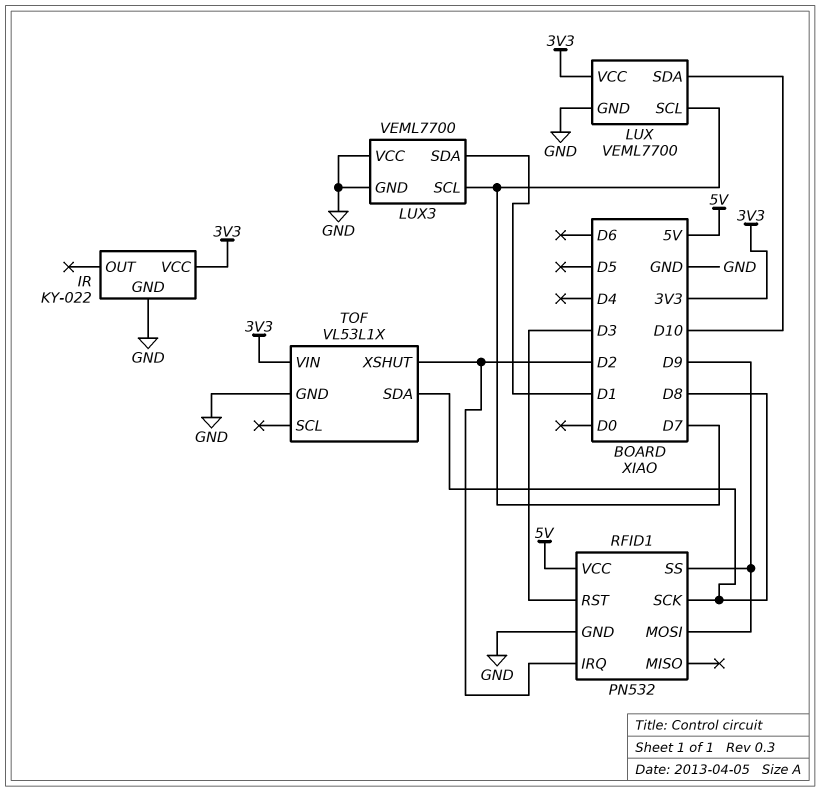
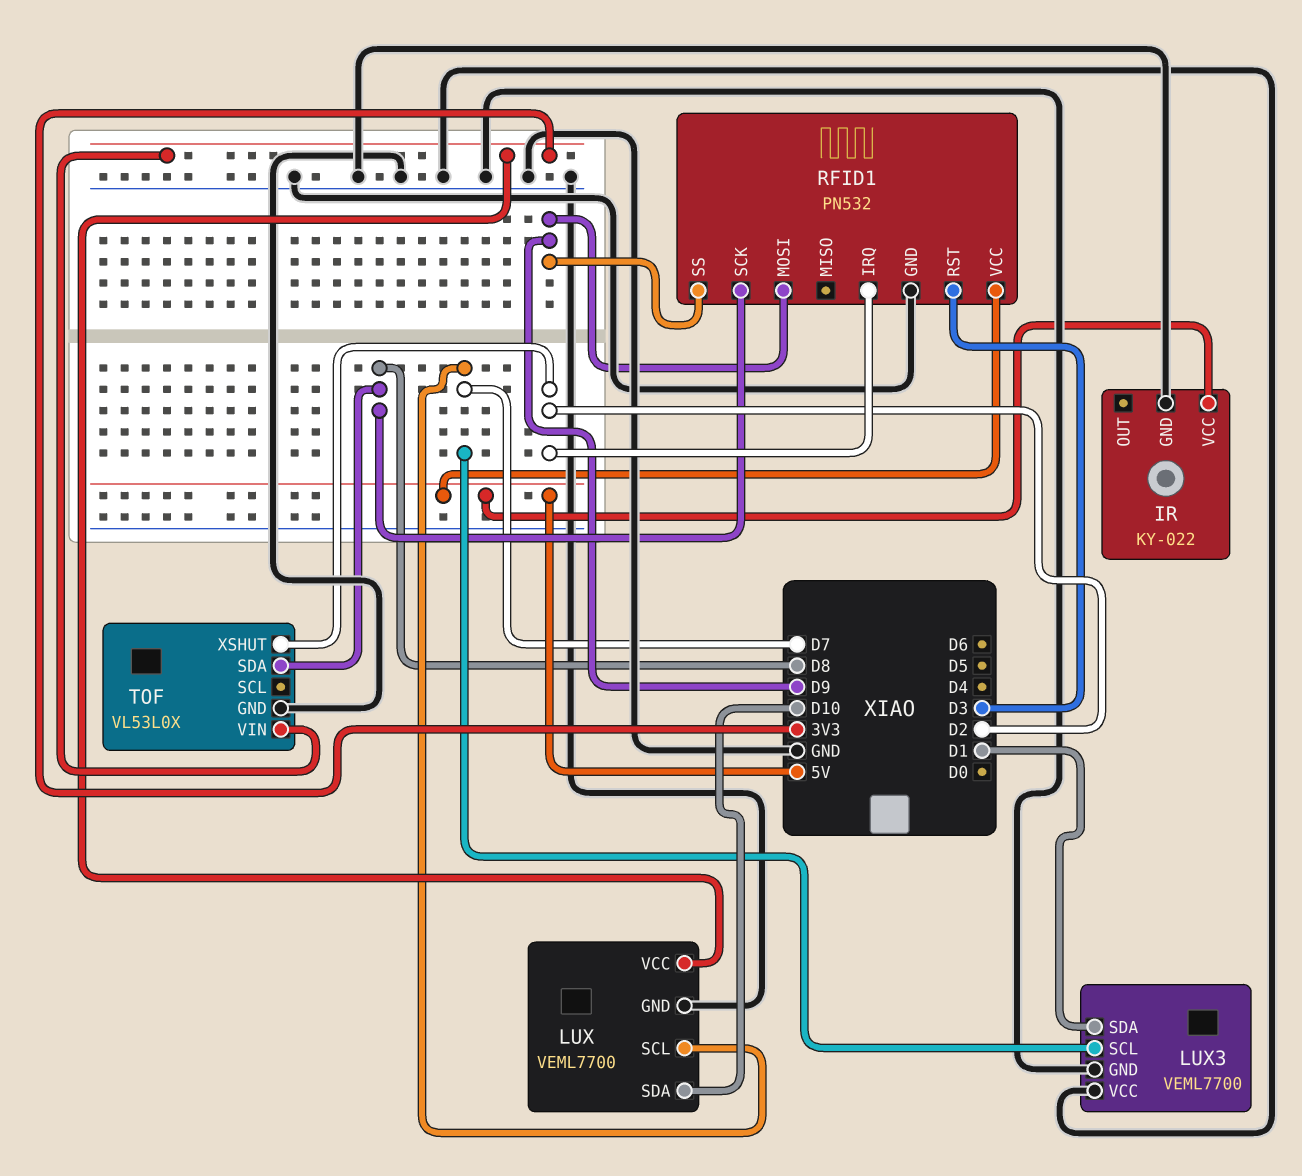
IR pin VCC: 3V3 -> 5V
TOF: VL53L1X -> VL53L0X

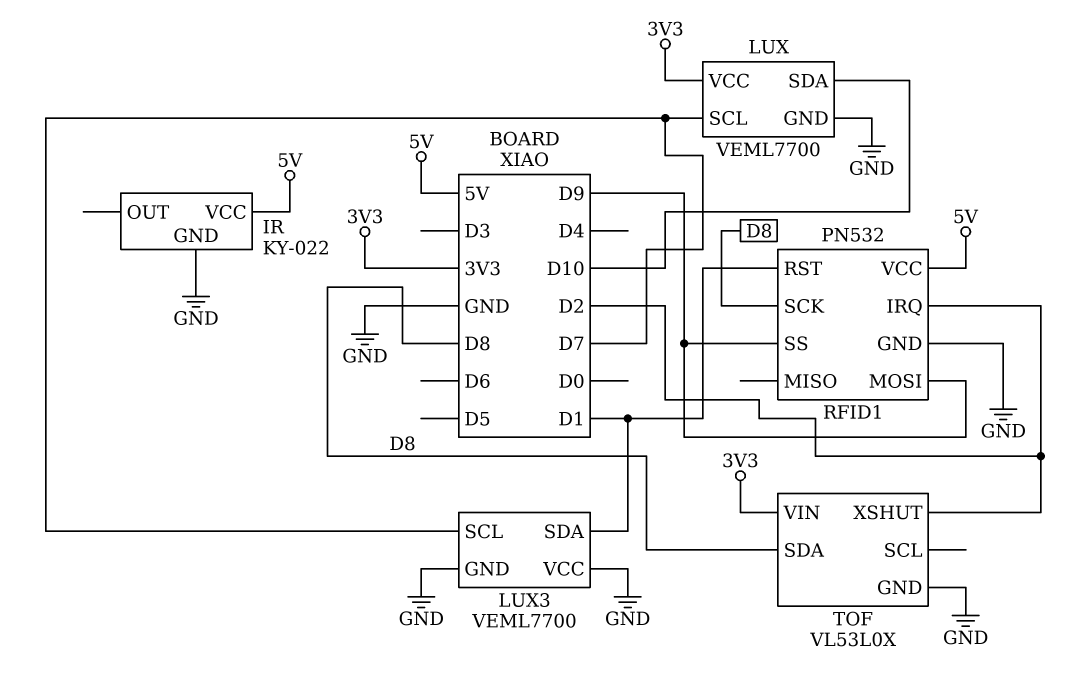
RFID1 pin RST: D3 -> D1

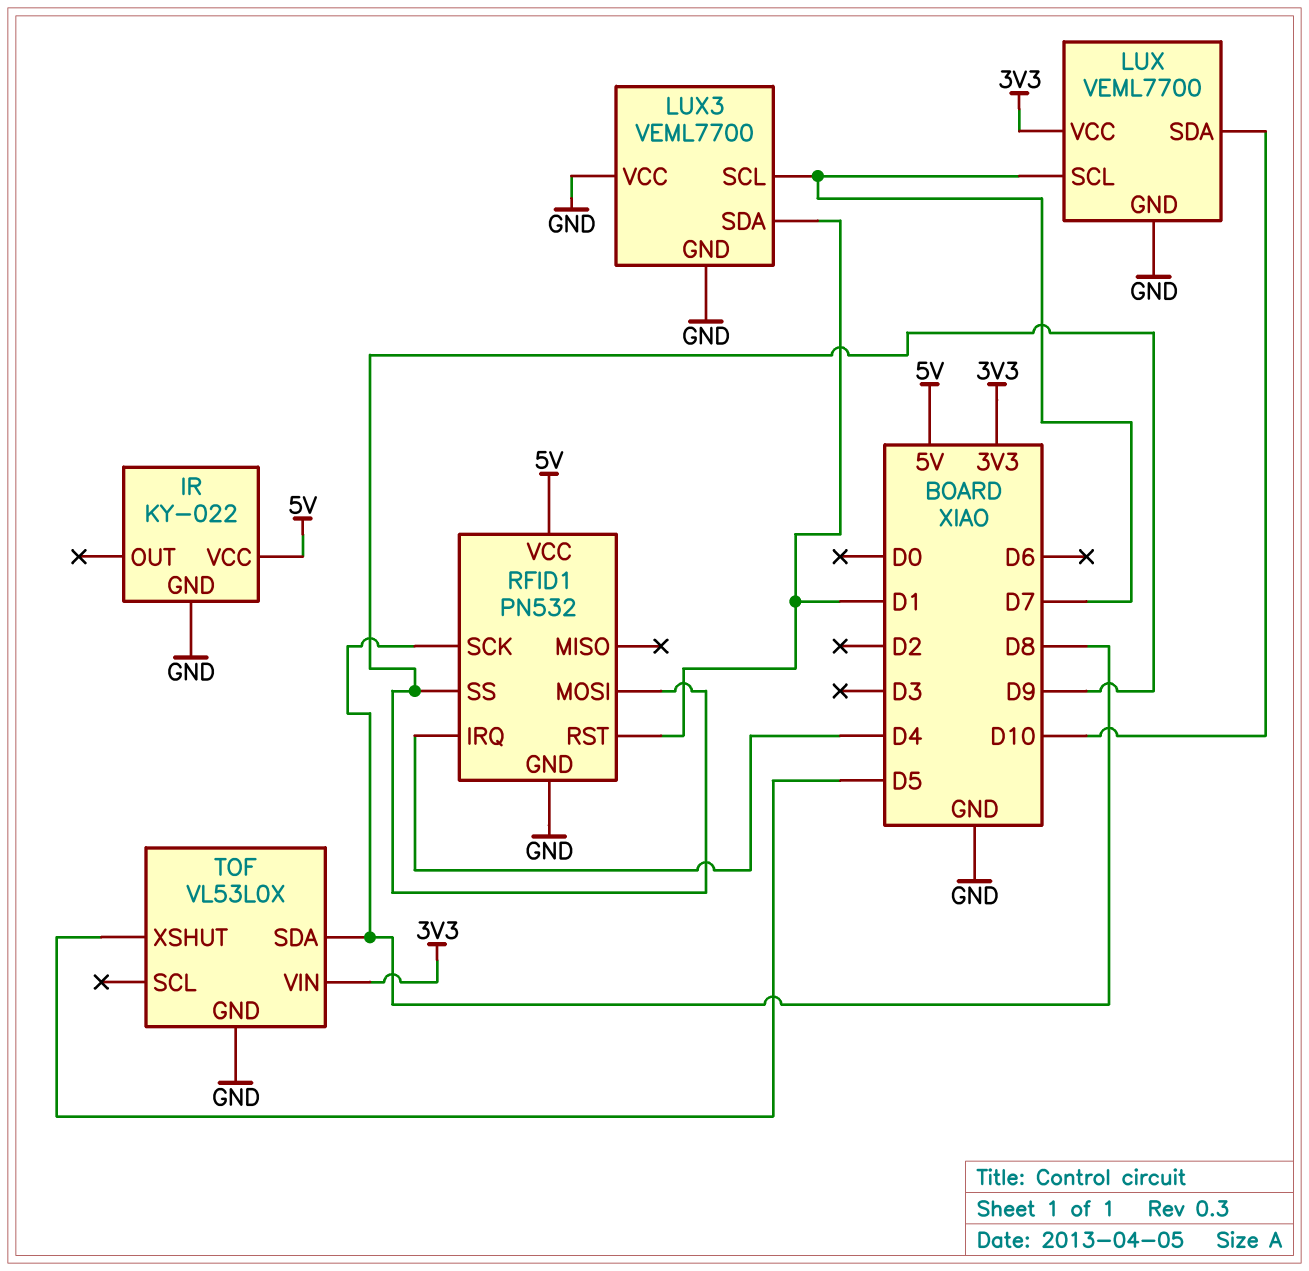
RFID1 pin IRQ: D2 -> D4
TOF pin XSHUT: D2 -> D5

